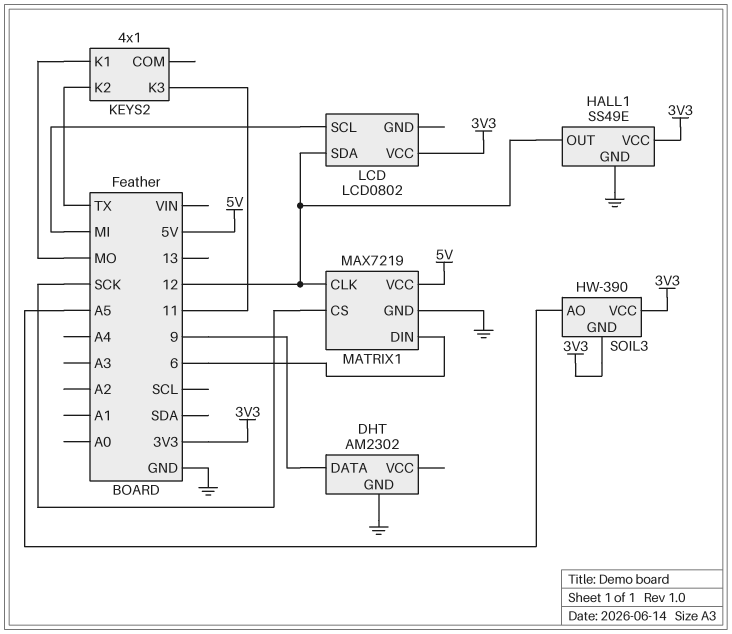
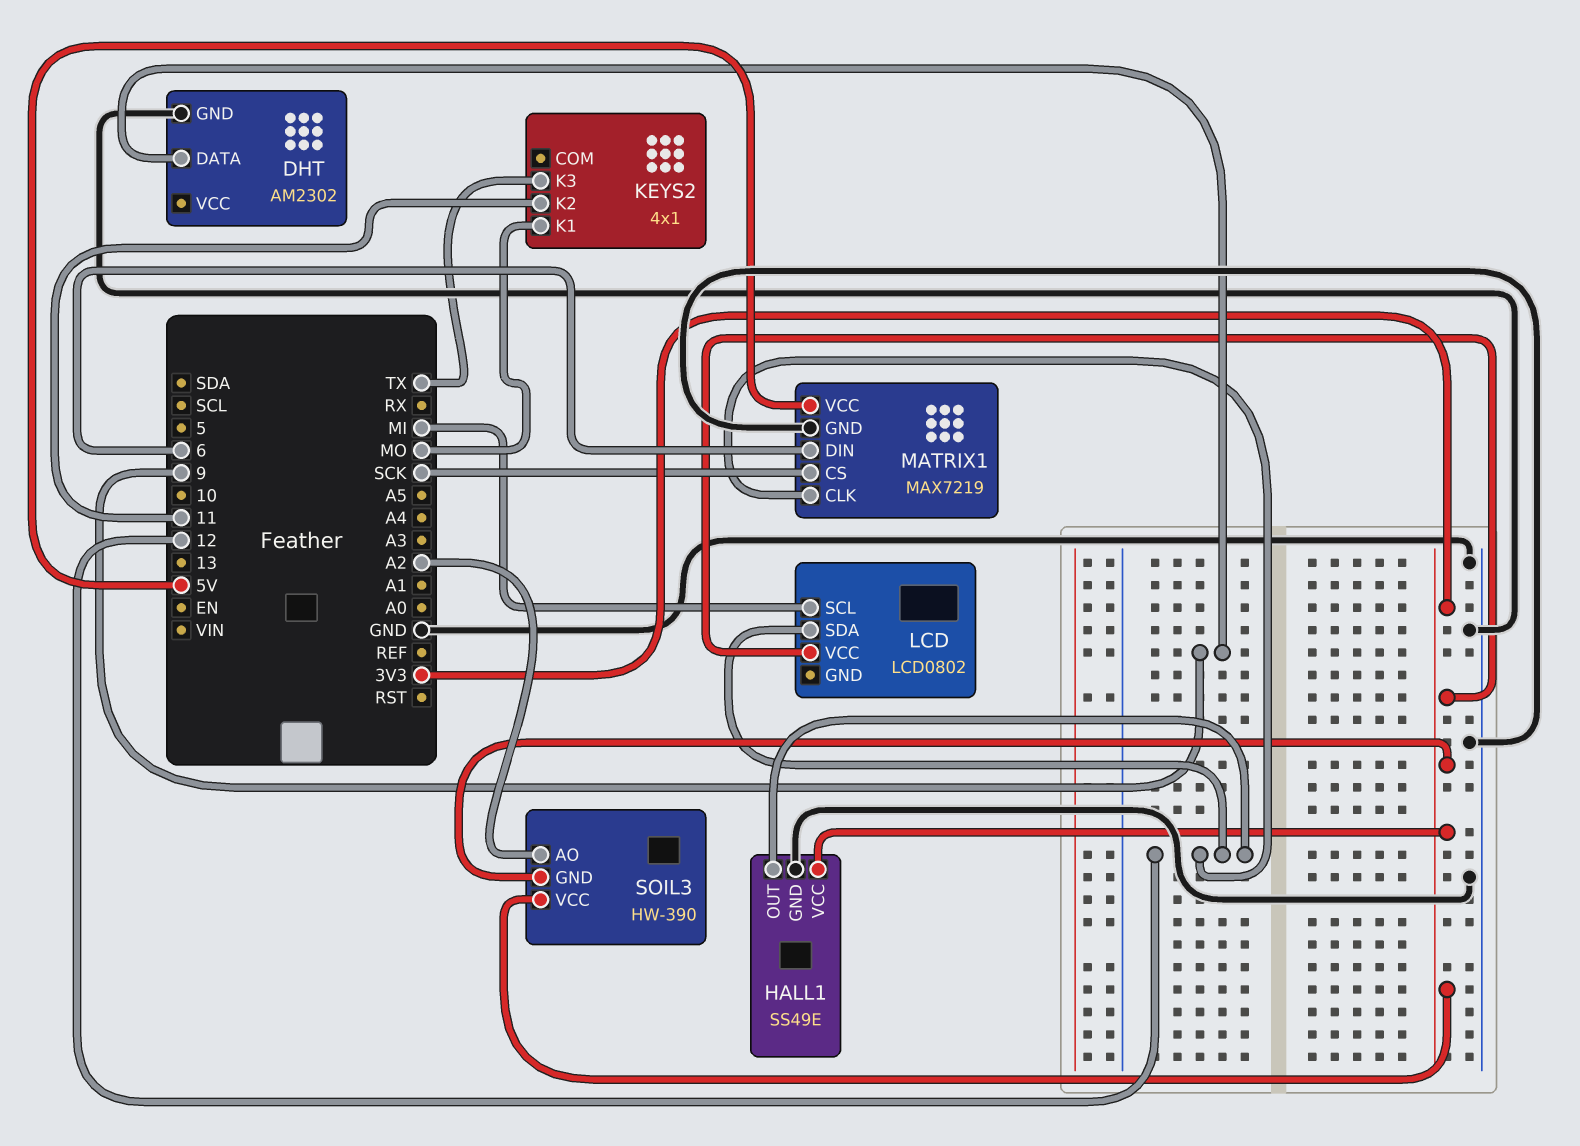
KEYS2 pin K2: TX -> 11
KEYS2 pin K3: 11 -> TX
SOIL3 pin AO: A5 -> A2

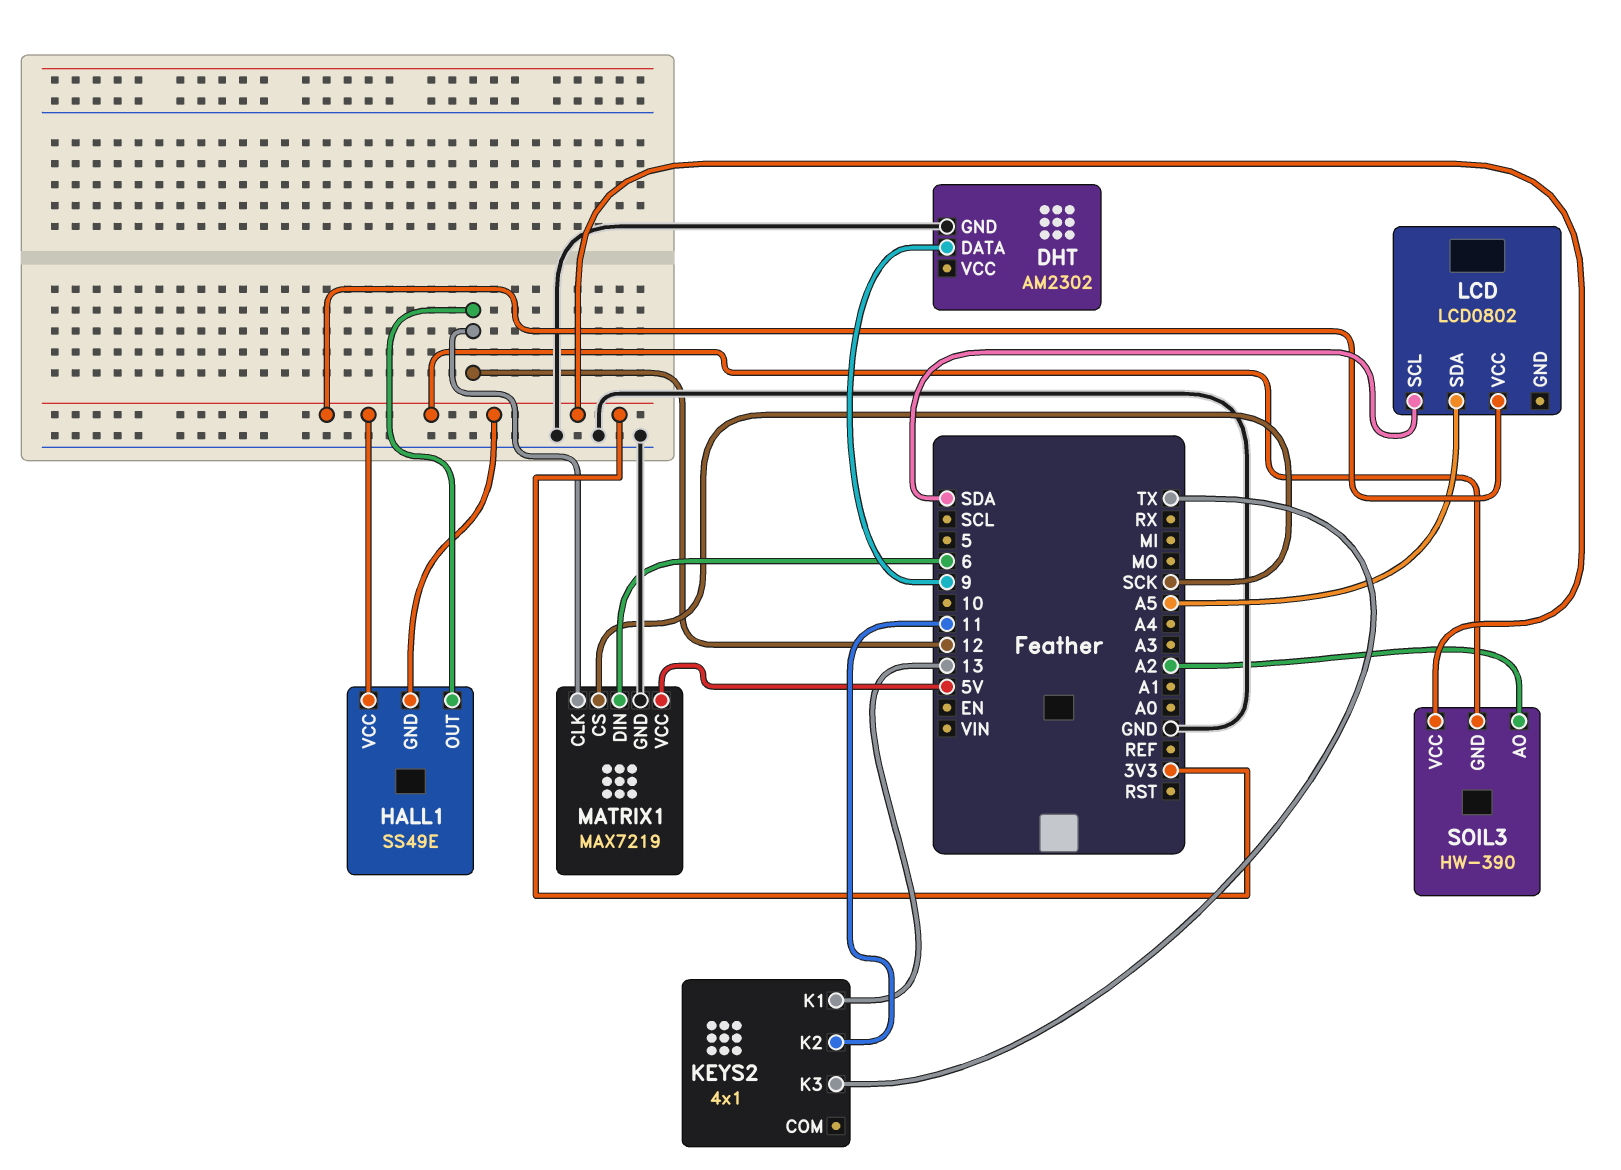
HALL1 pin GND: GND -> 3V3
KEYS2 pin K1: MO -> 13
LCD pin SCL: MI -> SDA
LCD pin SDA: 12 -> A5

